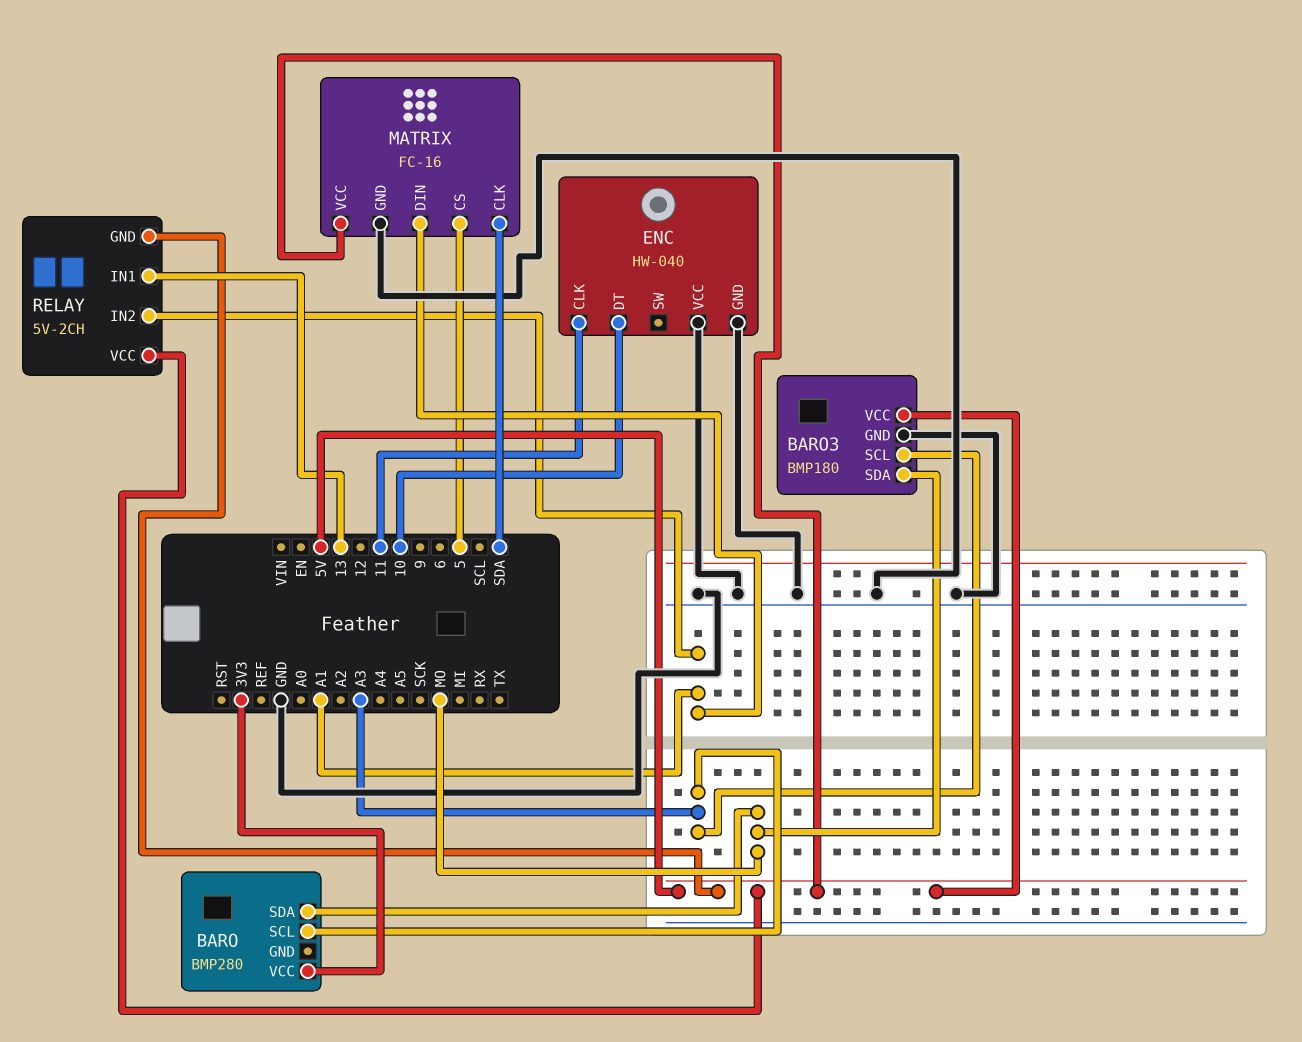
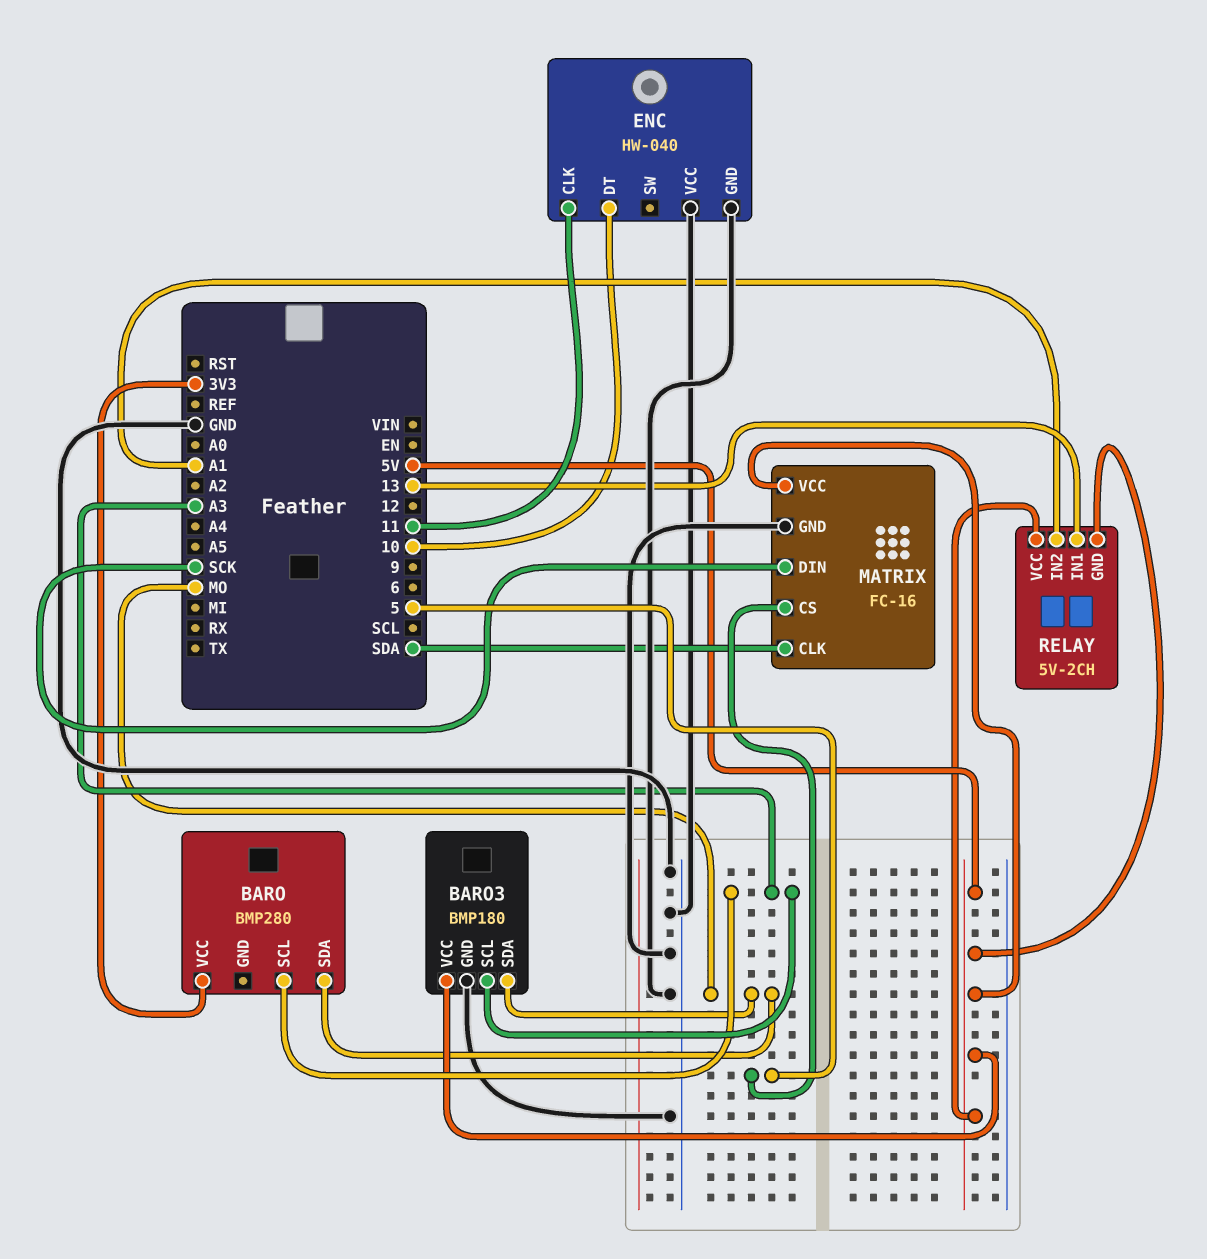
MATRIX pin DIN: A1 -> SCK

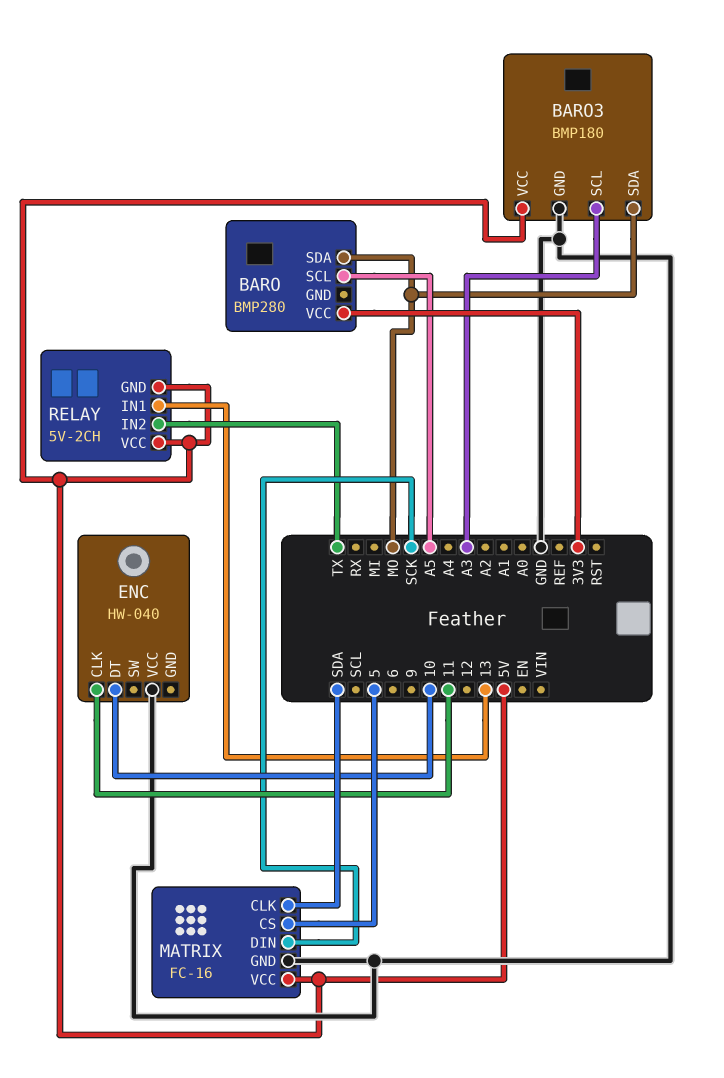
BARO pin SCL: A3 -> A5
ENC pin GND: GND -> none
RELAY pin IN2: A1 -> TX

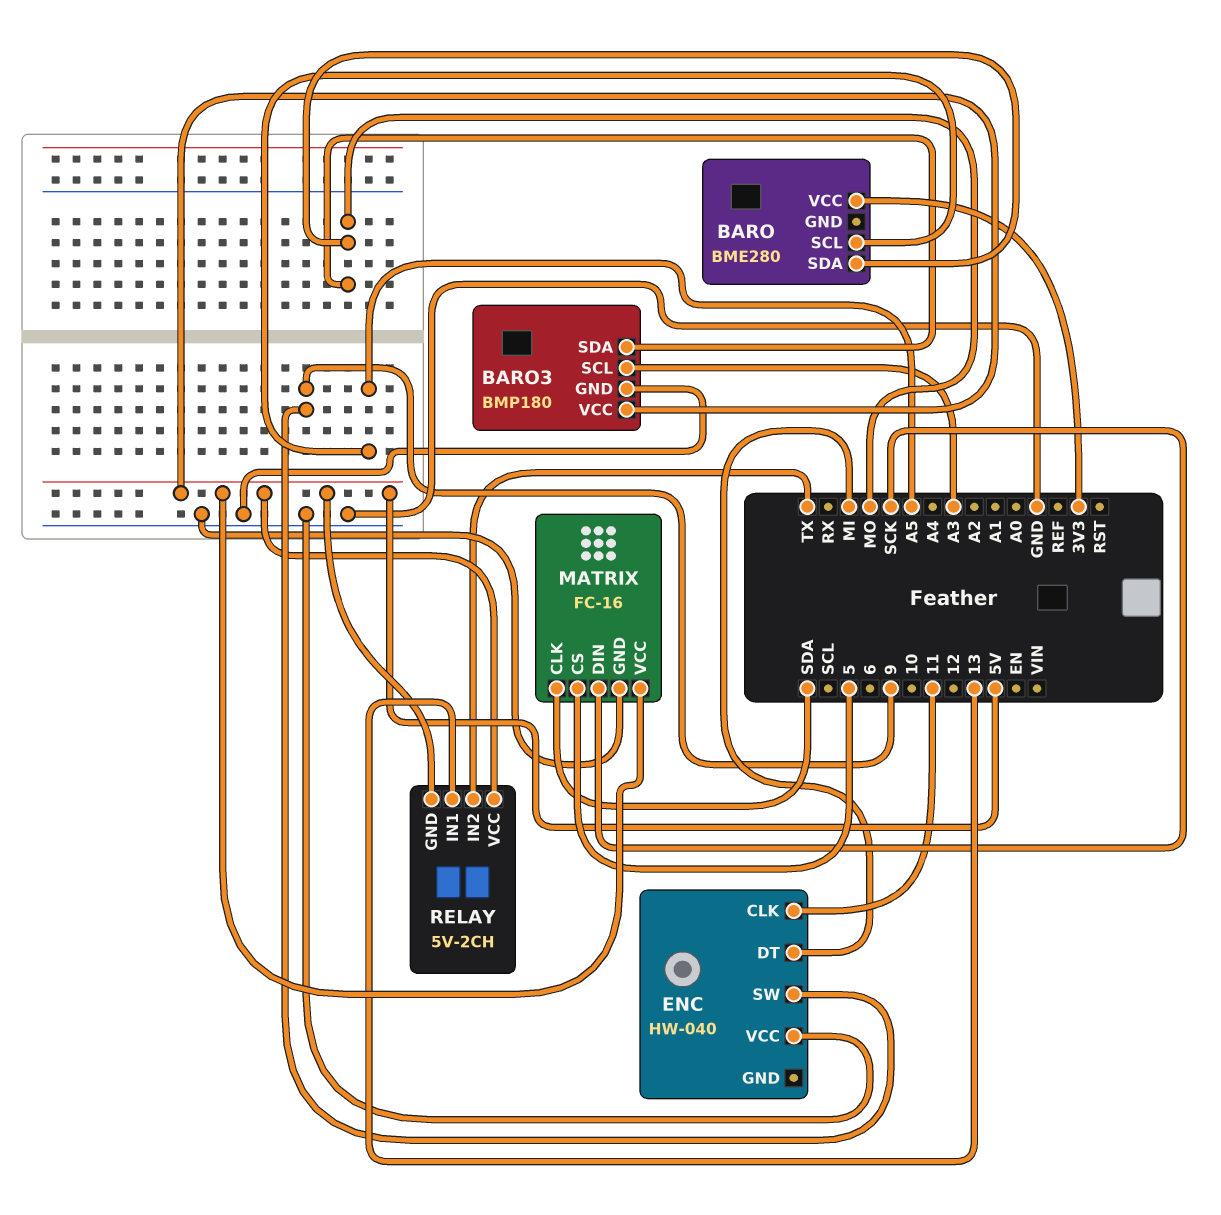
BARO: BMP280 -> BME280
ENC pin DT: 10 -> MI
ENC pin SW: none -> 9

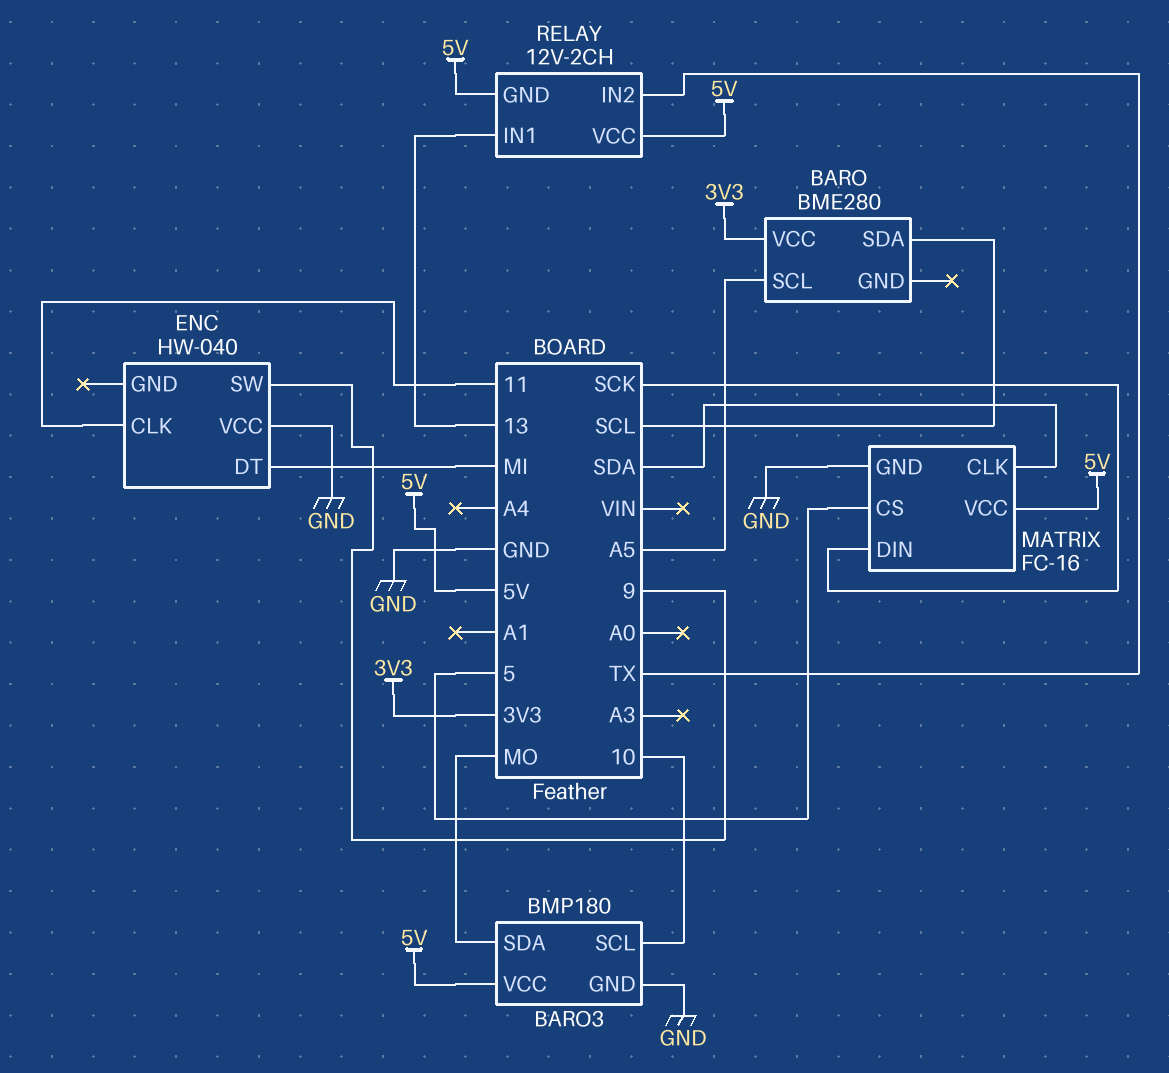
BARO pin SDA: MO -> SCL
BARO3 pin SCL: A3 -> 10
RELAY: 5V-2CH -> 12V-2CH

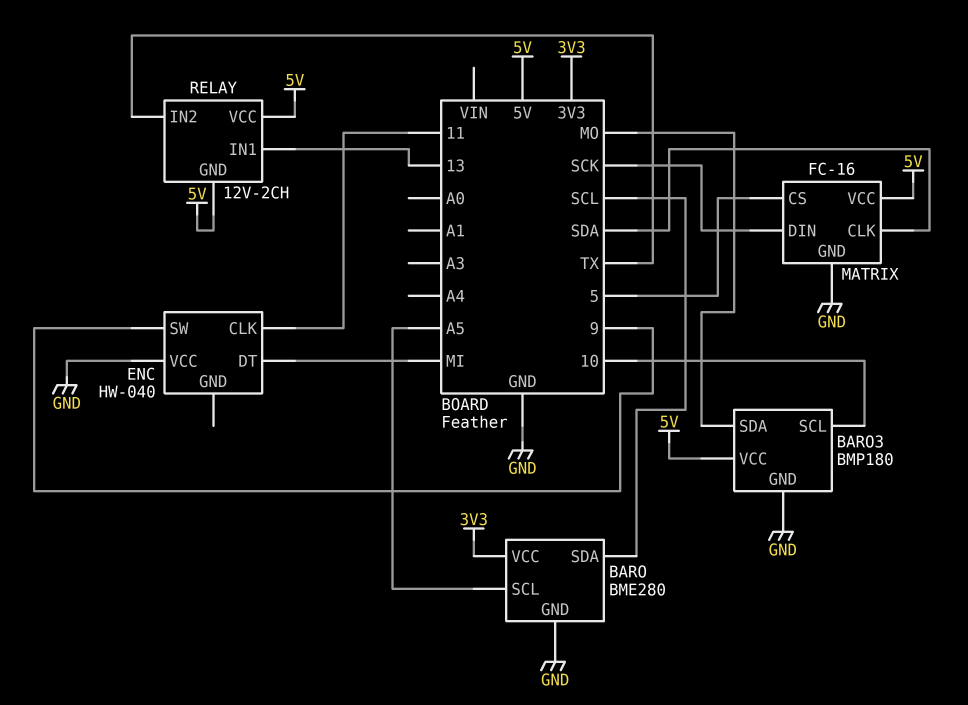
BARO pin GND: none -> GND

